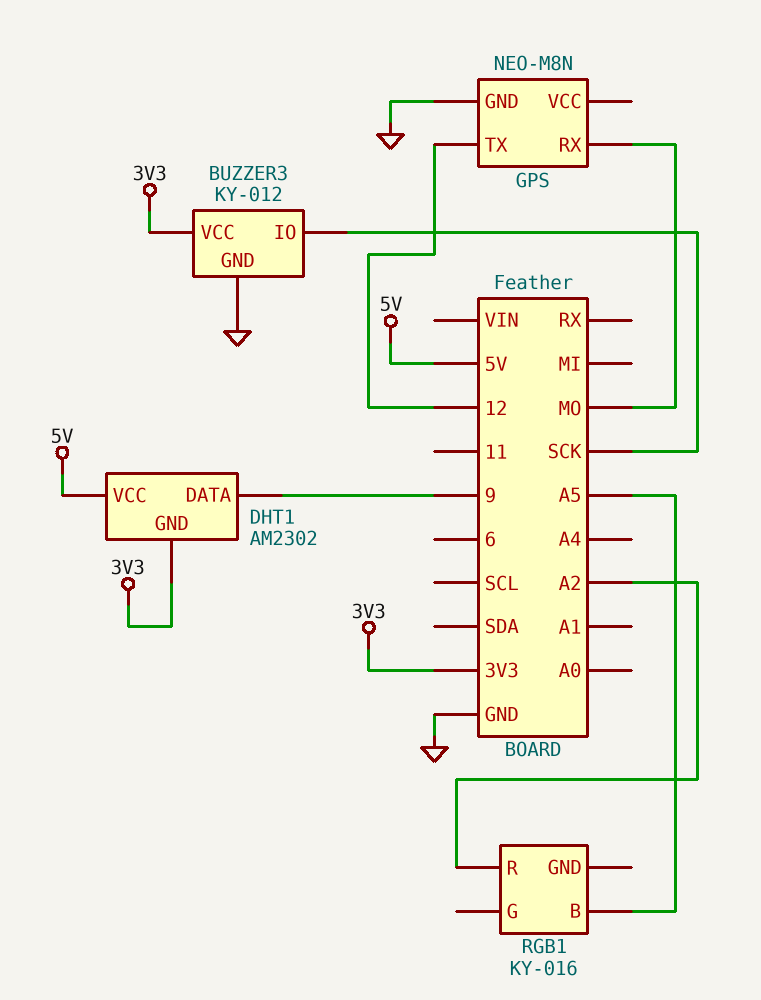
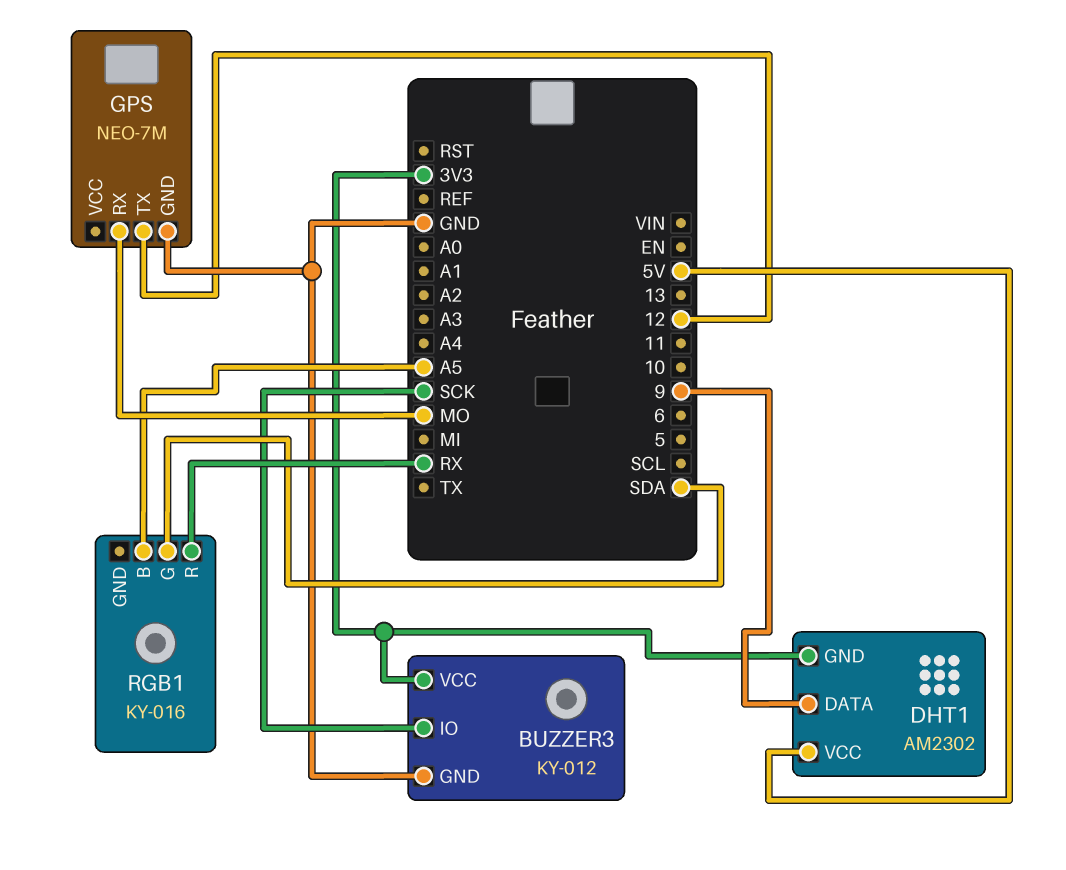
GPS: NEO-M8N -> NEO-7M
RGB1 pin G: none -> SDA
RGB1 pin R: A2 -> RX

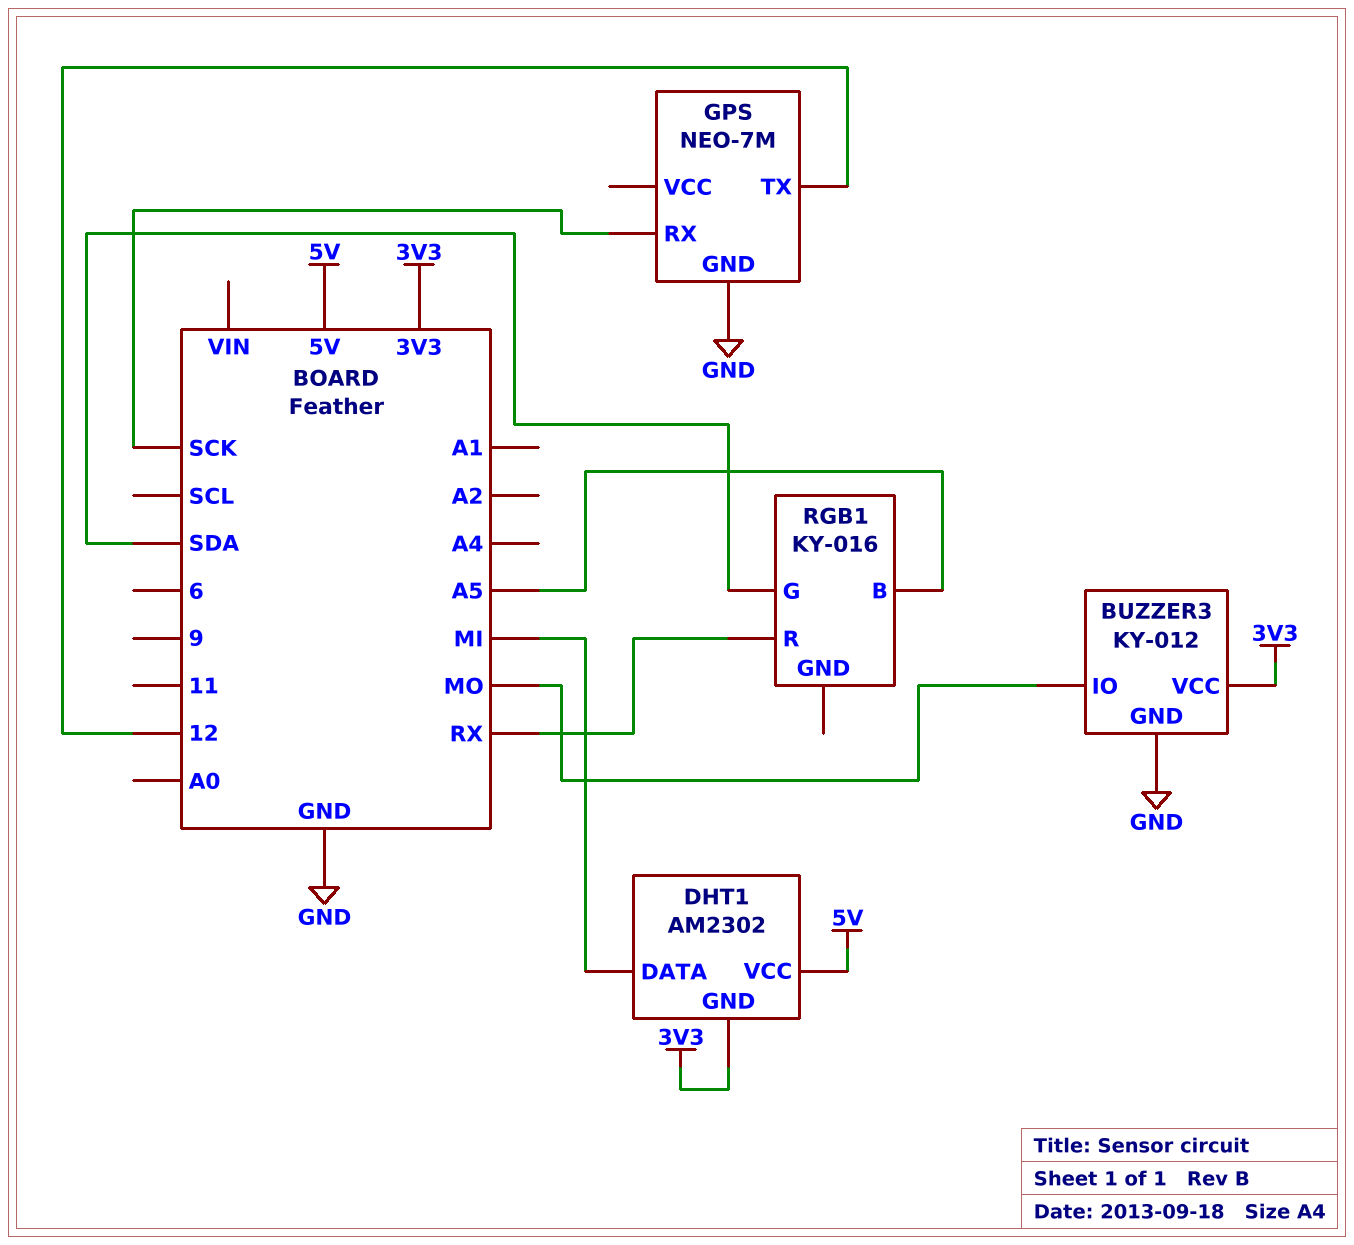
BUZZER3 pin IO: SCK -> MO
DHT1 pin DATA: 9 -> MI
GPS pin RX: MO -> SCK

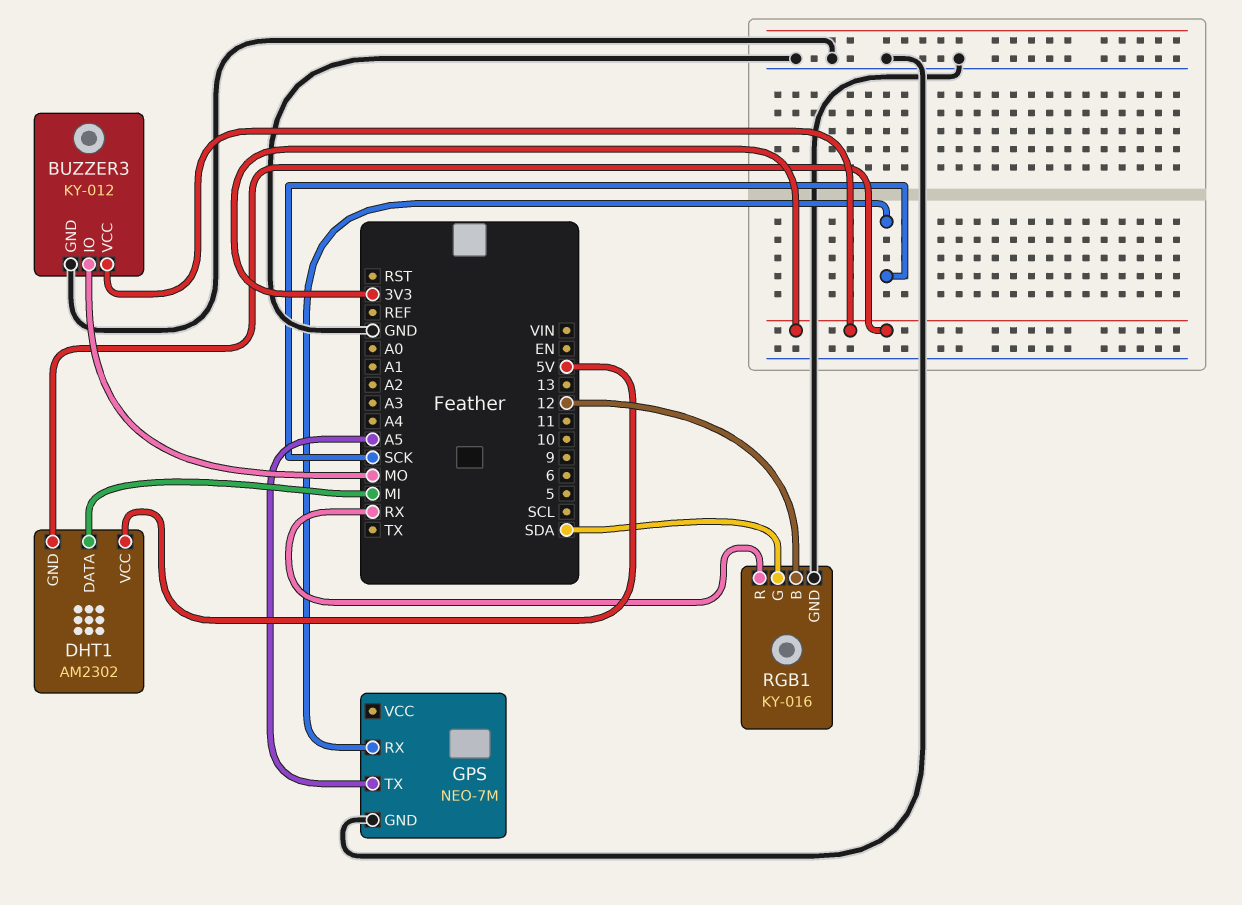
GPS pin TX: 12 -> A5
RGB1 pin B: A5 -> 12
RGB1 pin GND: none -> GND

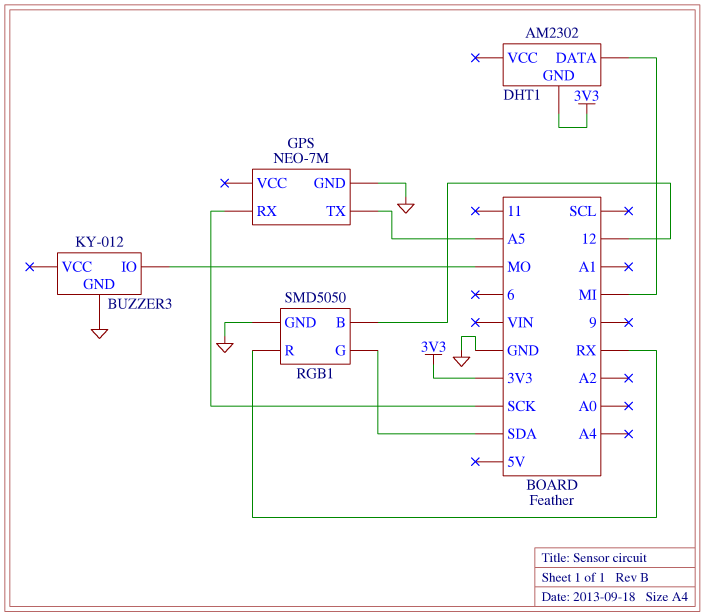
BUZZER3 pin VCC: 3V3 -> none
DHT1 pin VCC: 5V -> none
RGB1: KY-016 -> SMD5050

